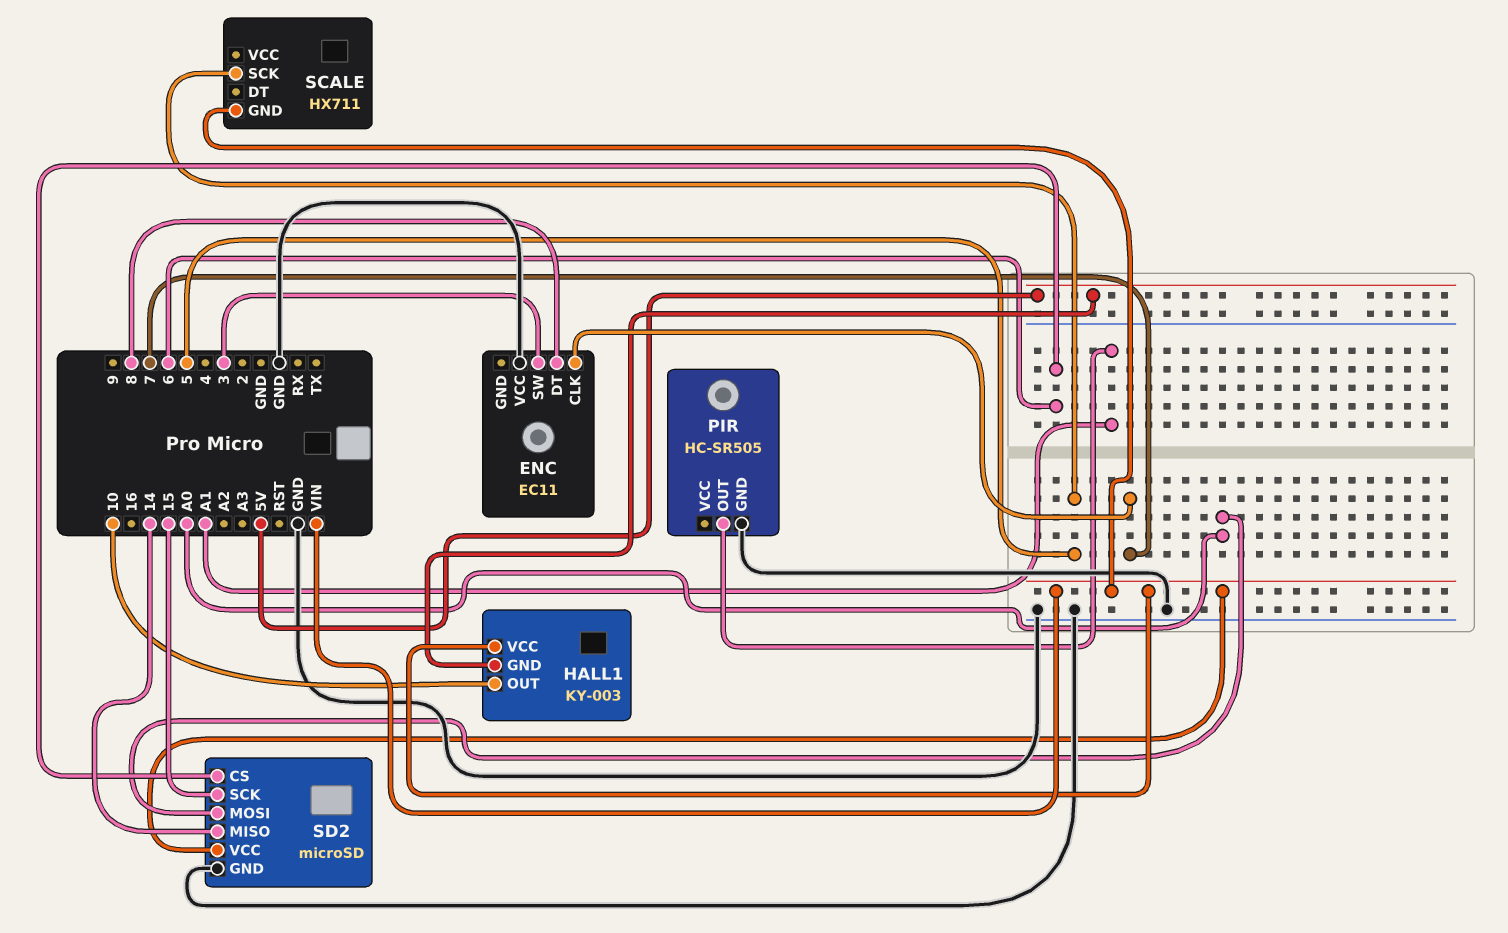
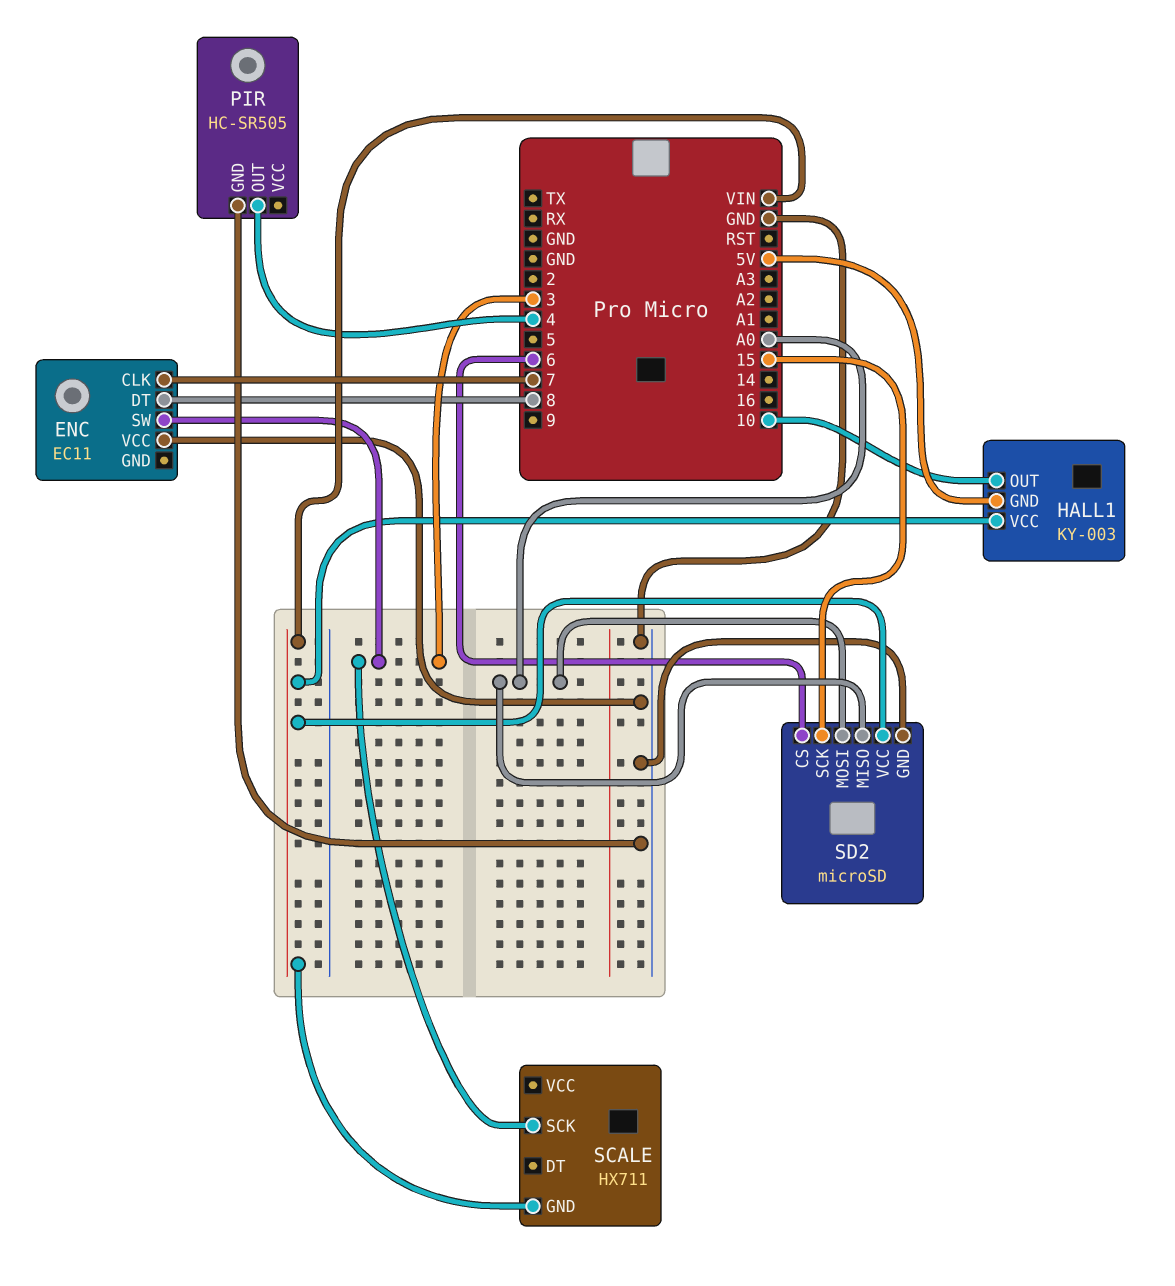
PIR pin OUT: A1 -> 4
SCALE pin SCK: 5 -> 3
SD2 pin MISO: 14 -> A0

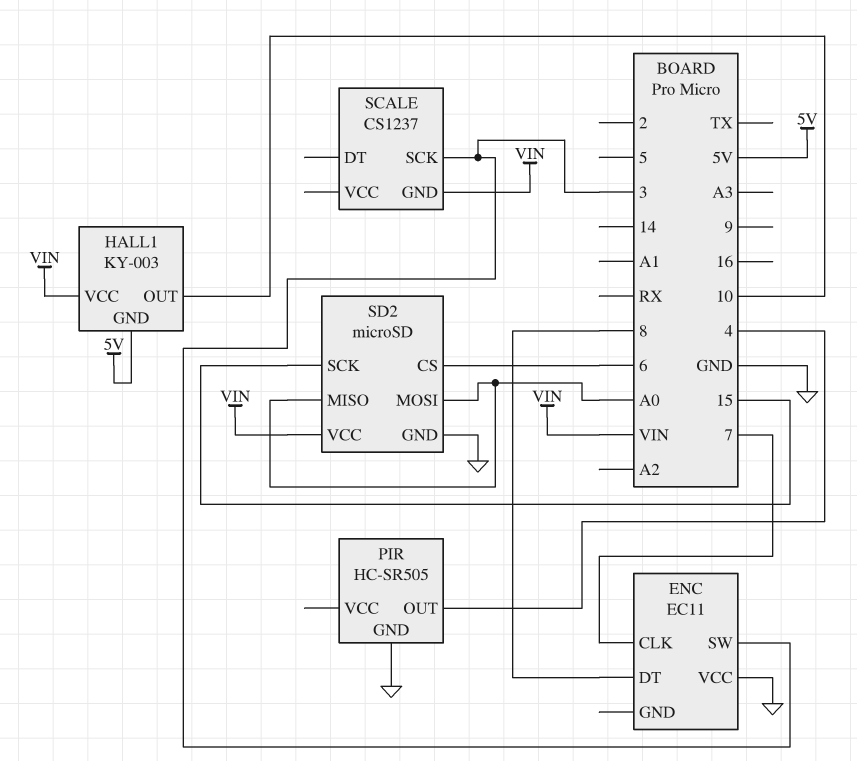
SCALE: HX711 -> CS1237

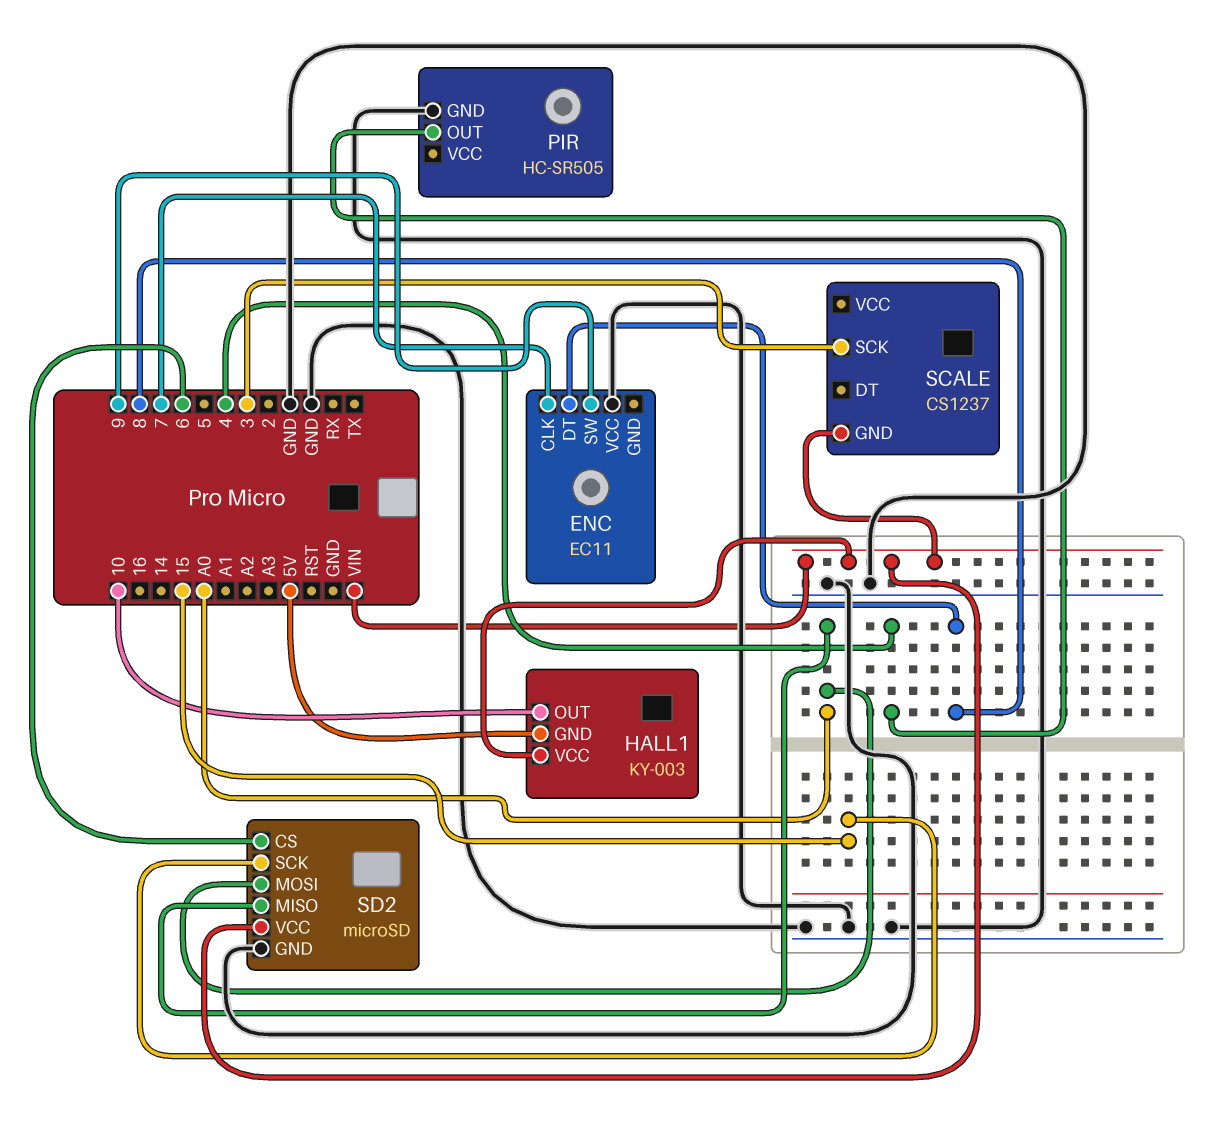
ENC pin SW: 3 -> 9

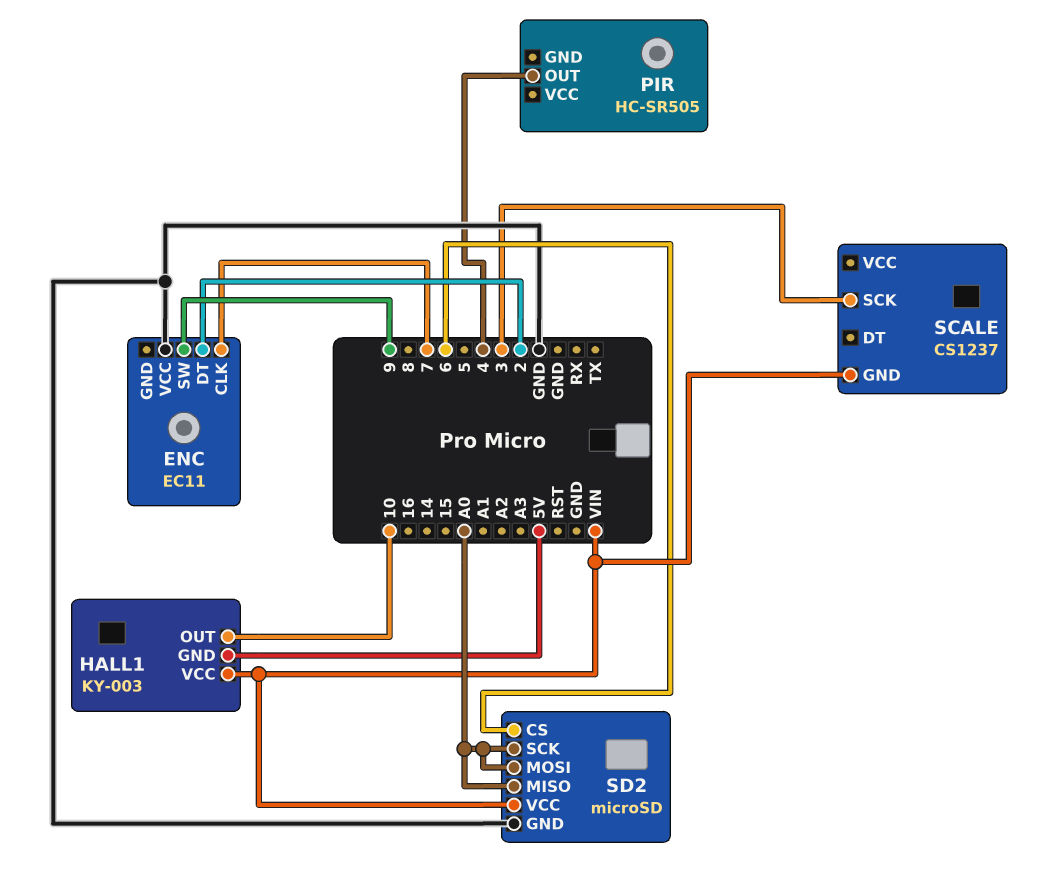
ENC pin DT: 8 -> 2
PIR pin GND: GND -> none
SD2 pin SCK: 15 -> A0

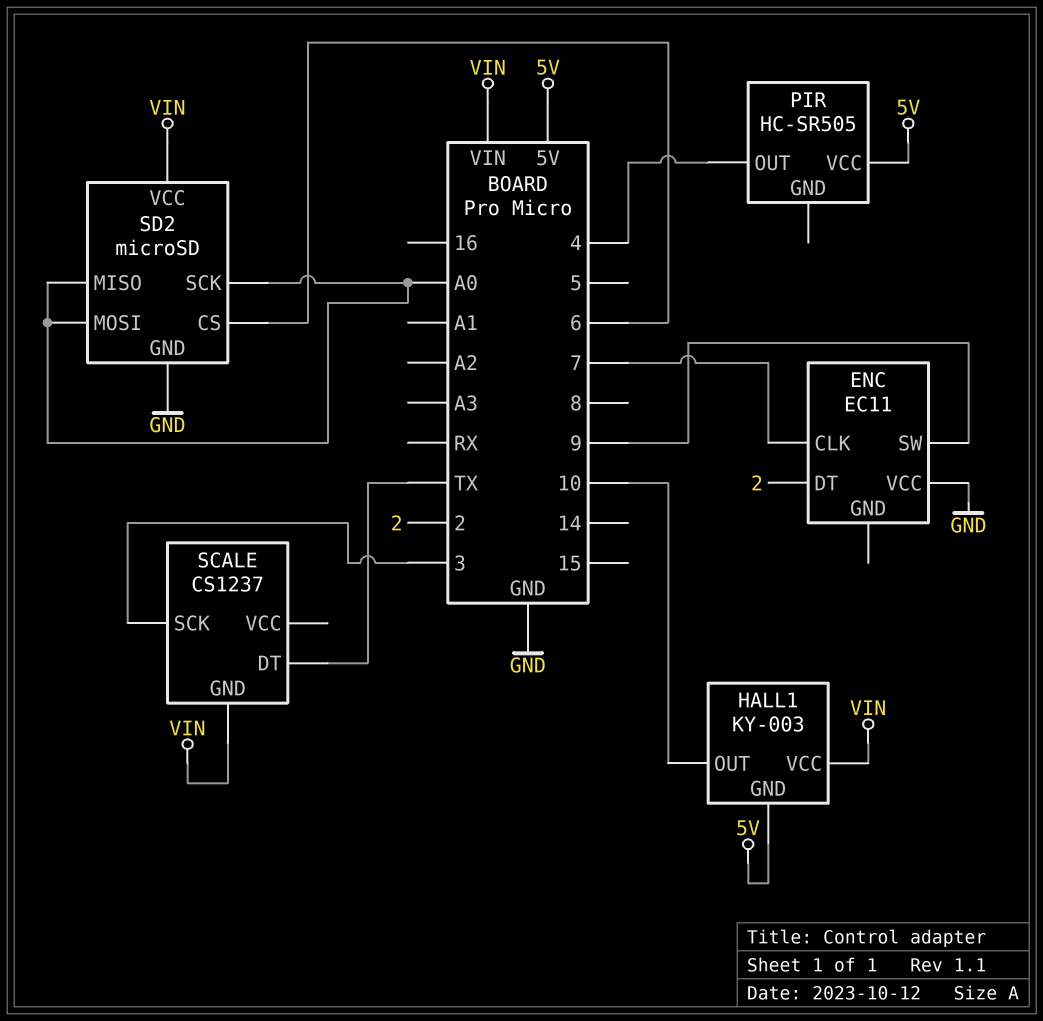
PIR pin VCC: none -> 5V
SCALE pin DT: none -> TX

